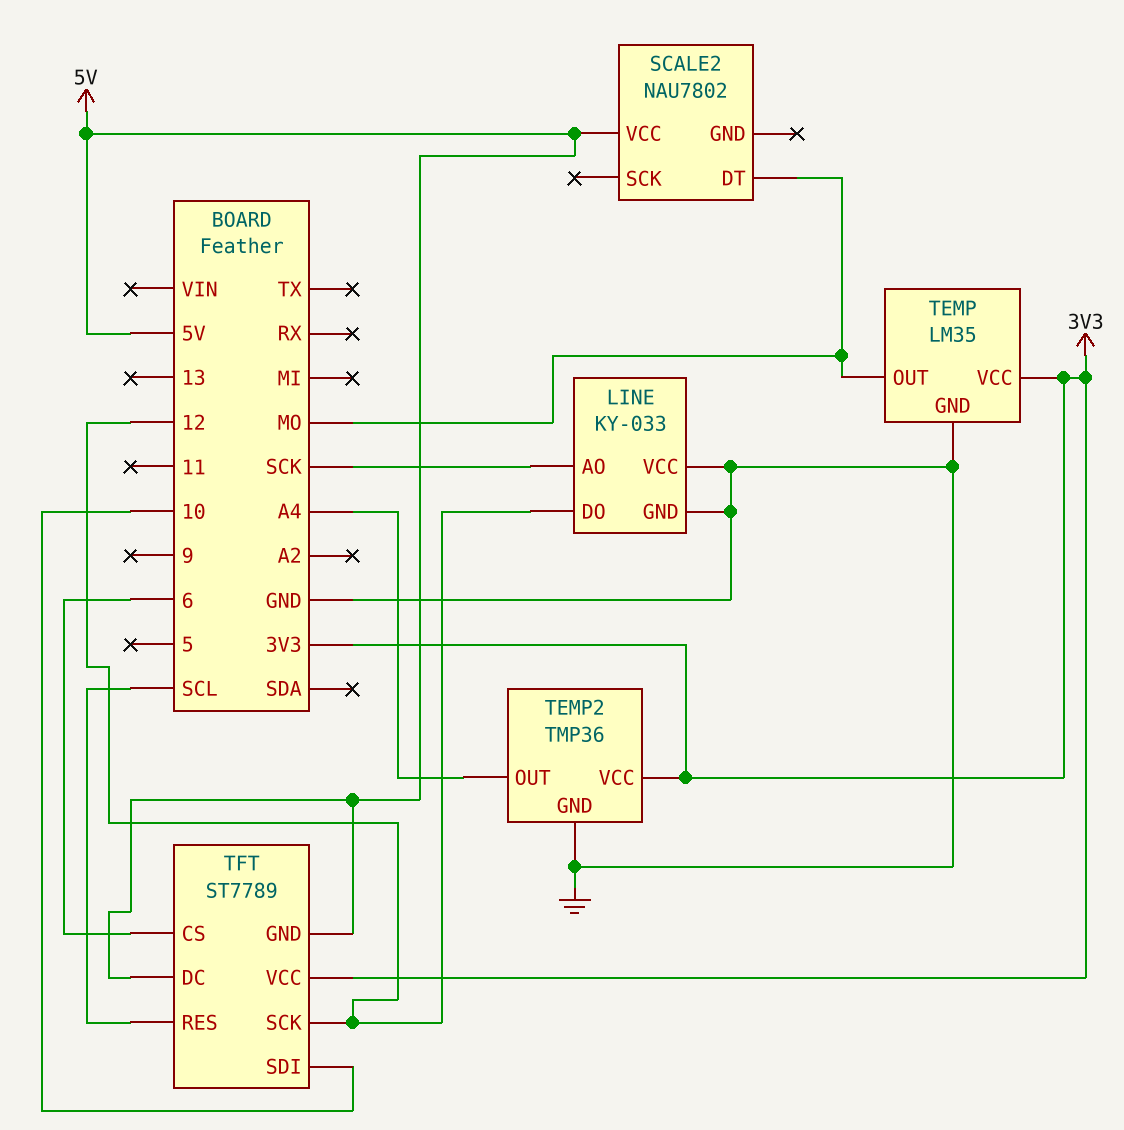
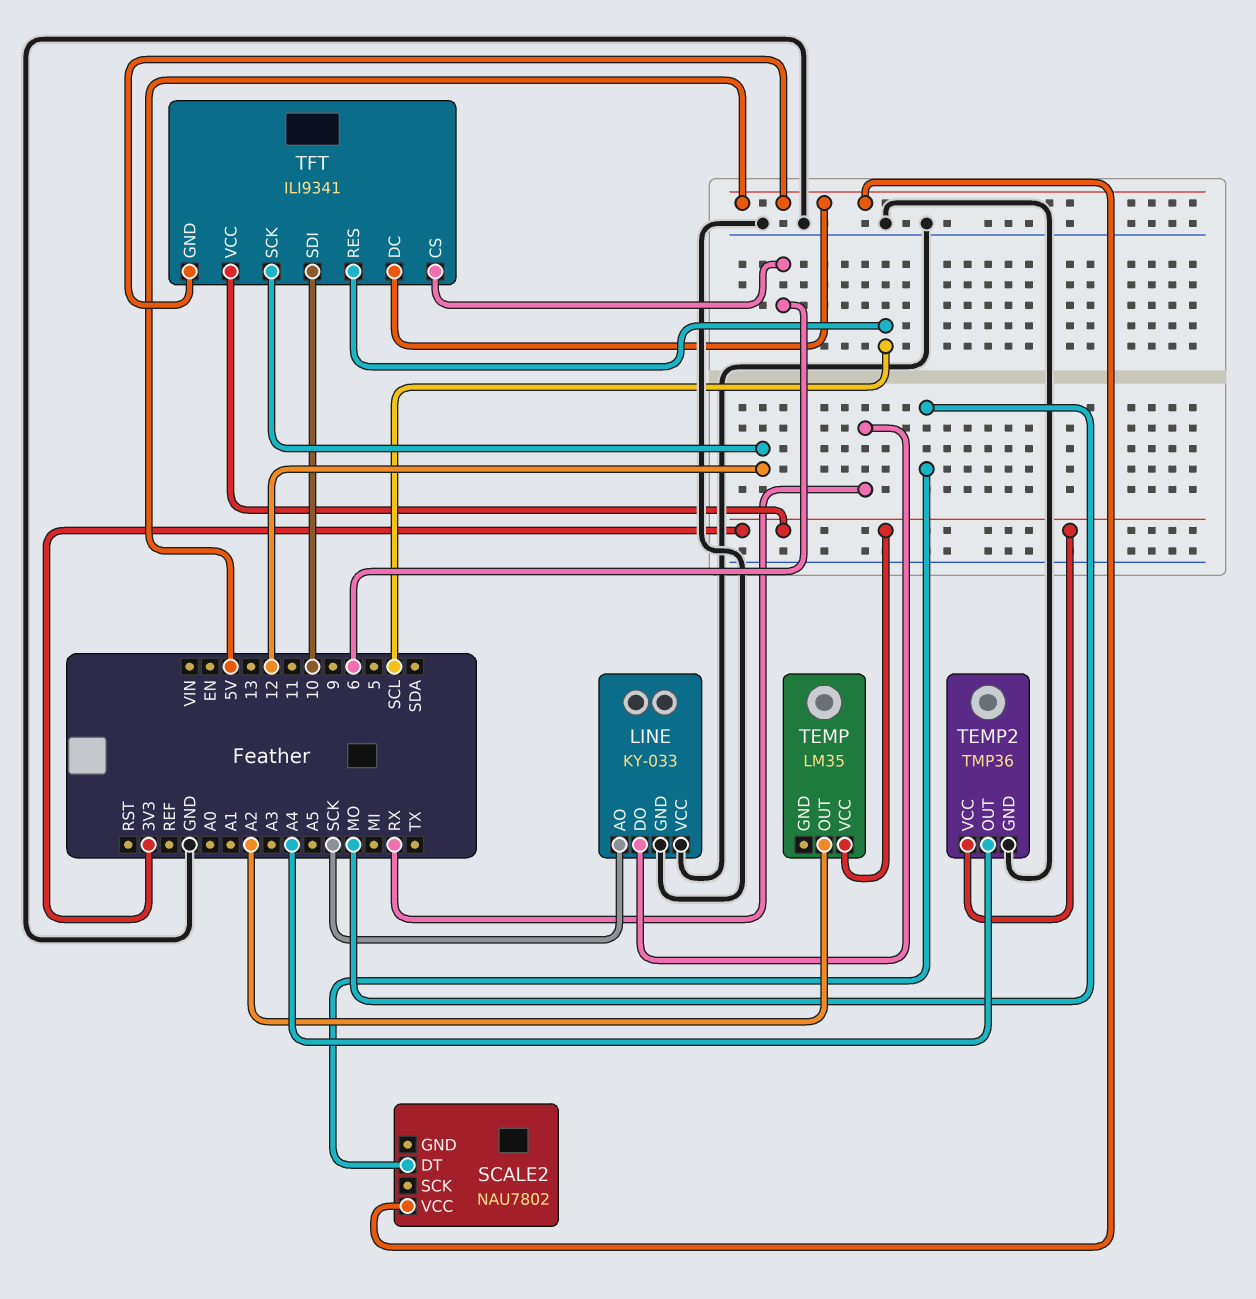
LINE pin DO: 12 -> RX
TEMP pin GND: GND -> none
TEMP pin OUT: MO -> A2
TFT: ST7789 -> ILI9341

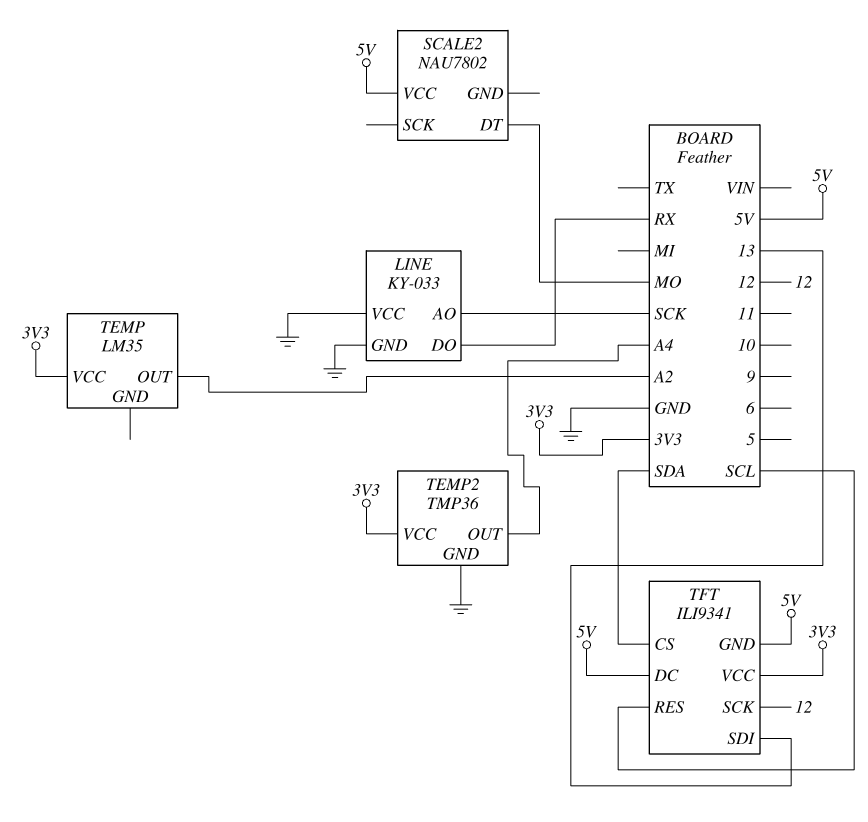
TFT pin CS: 6 -> SDA
TFT pin SDI: 10 -> 13

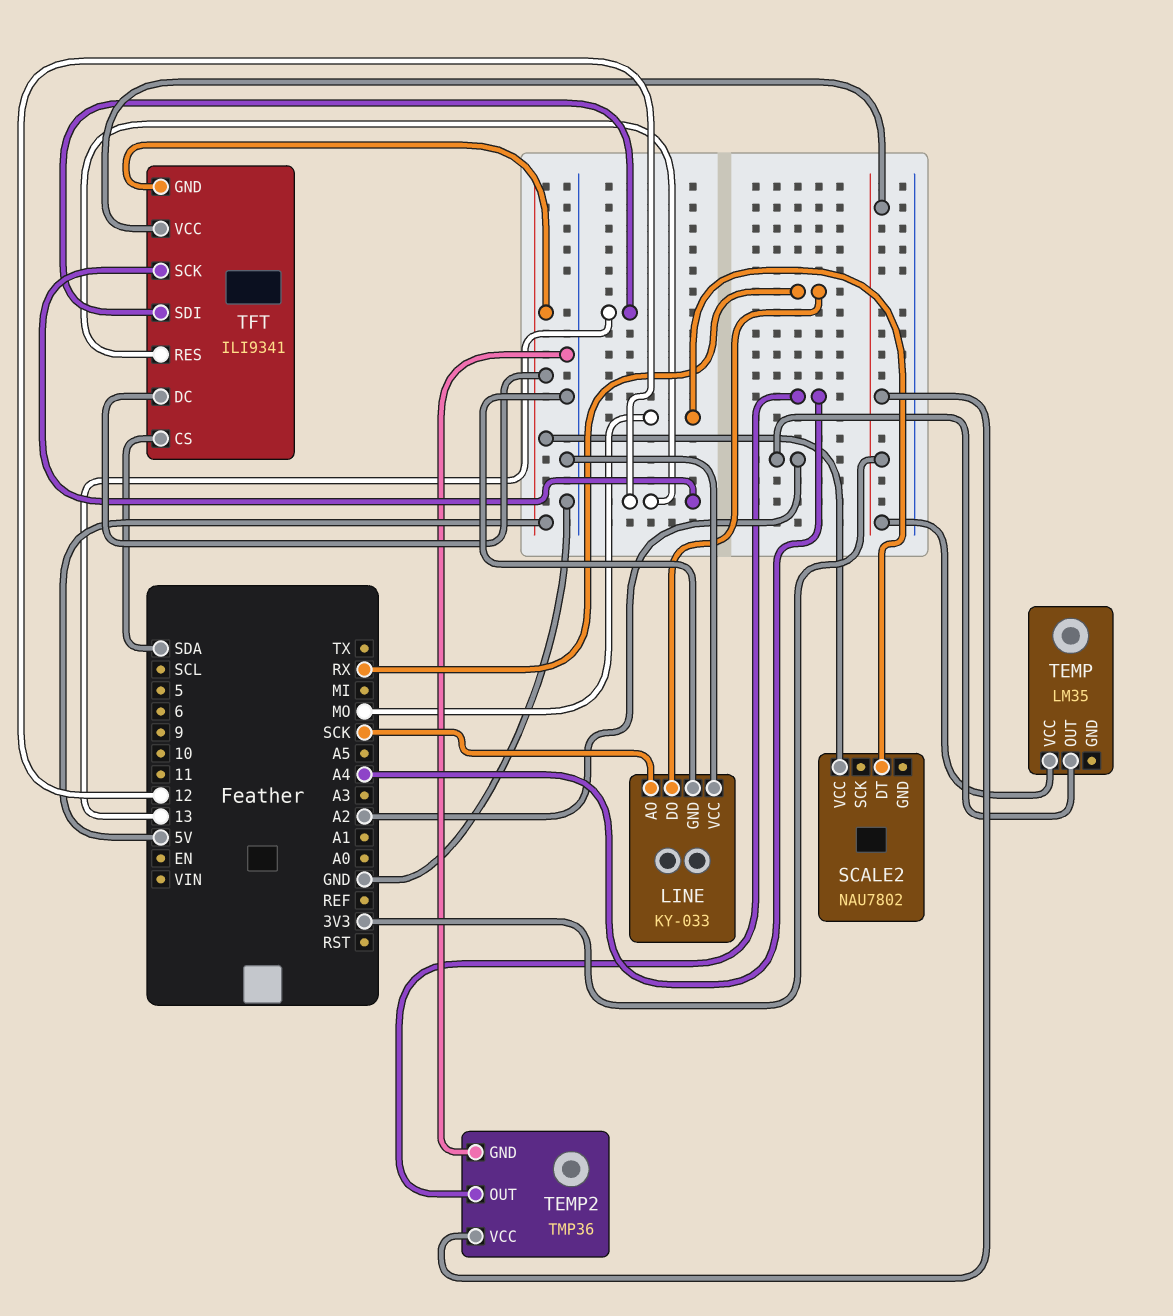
TFT pin RES: SCL -> 12

